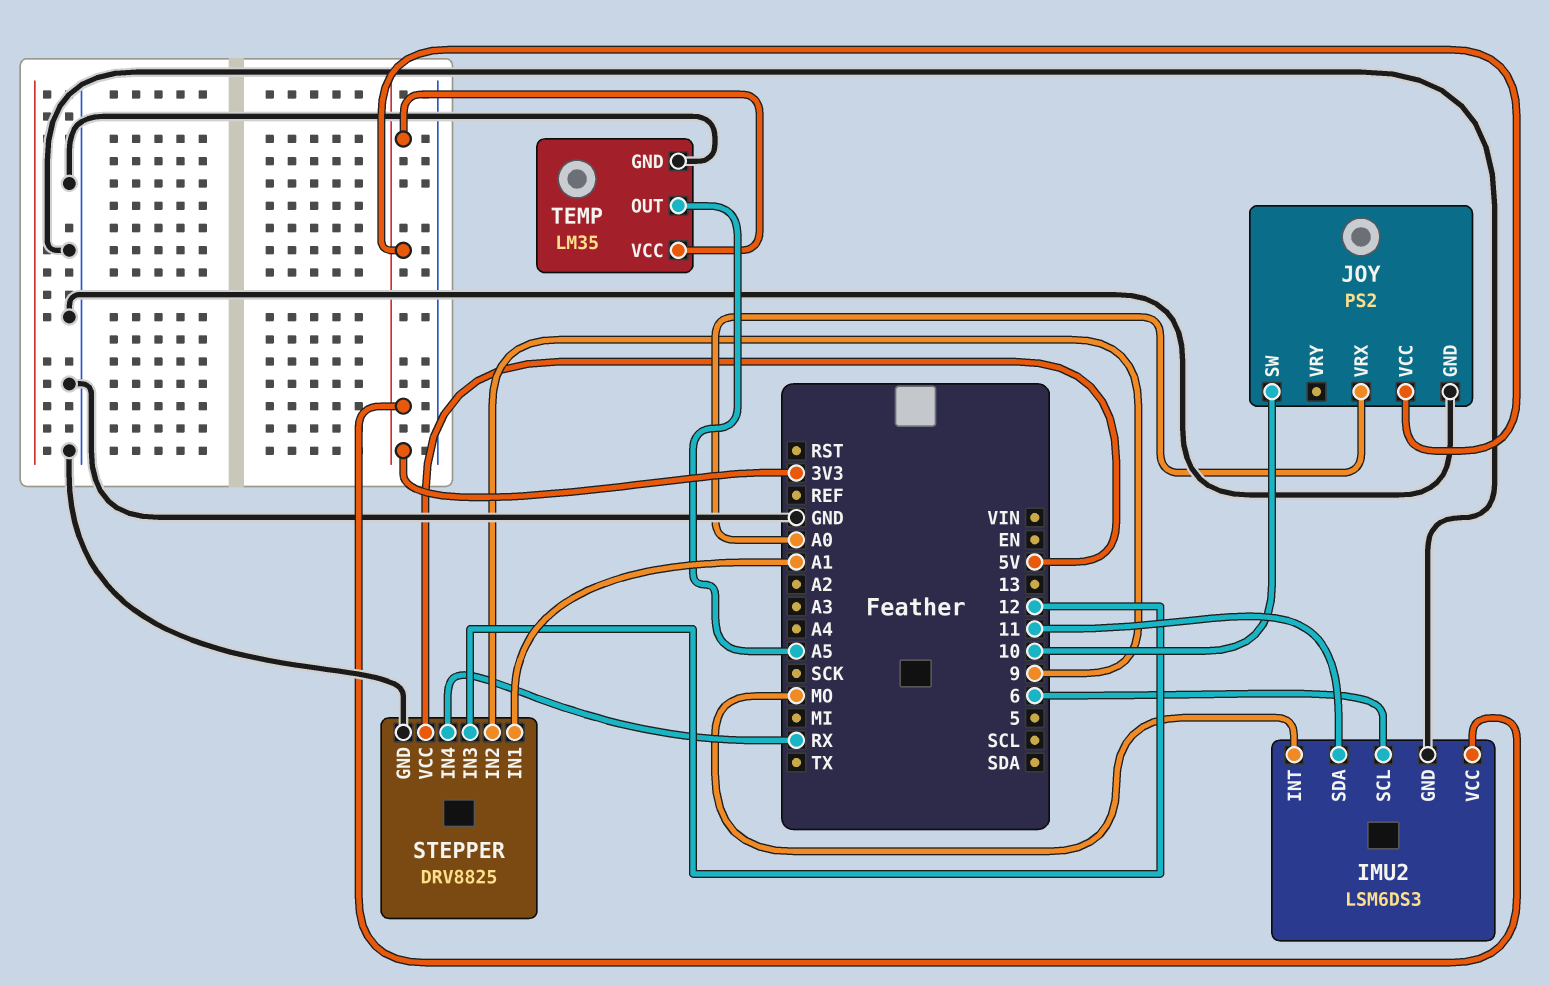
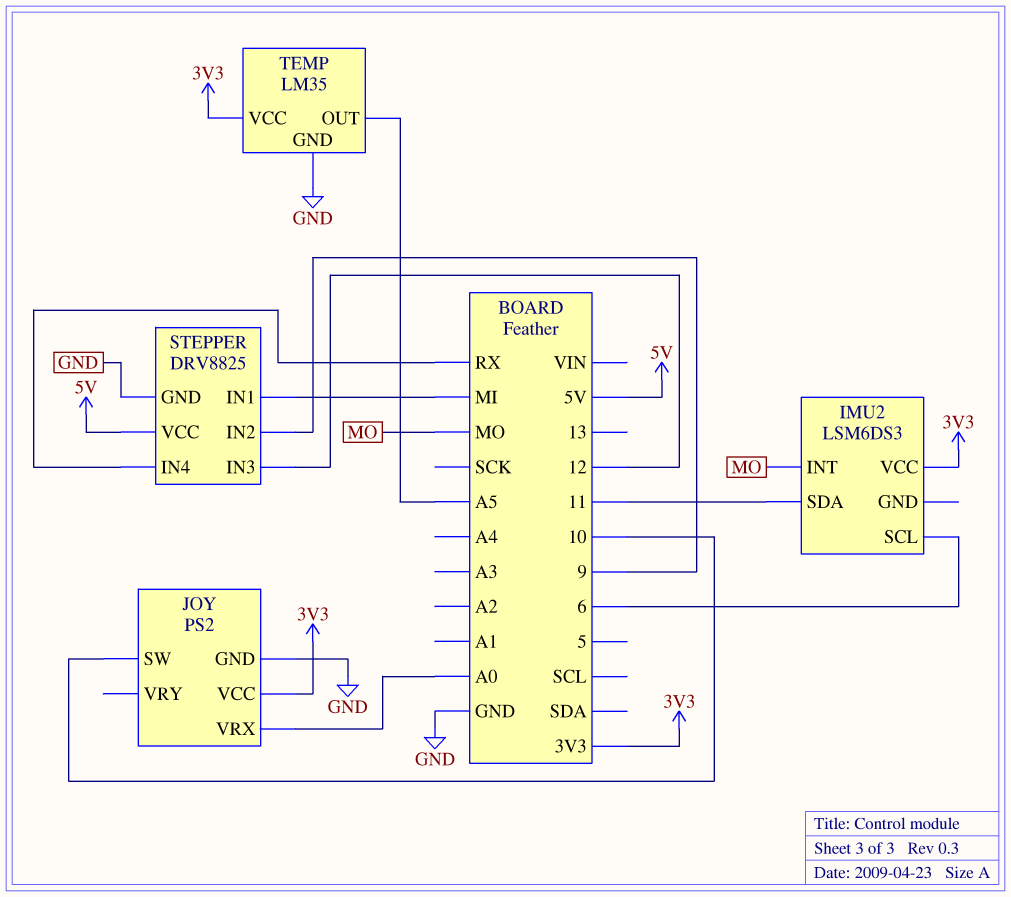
IMU2 pin GND: GND -> none
STEPPER pin IN1: A1 -> MI

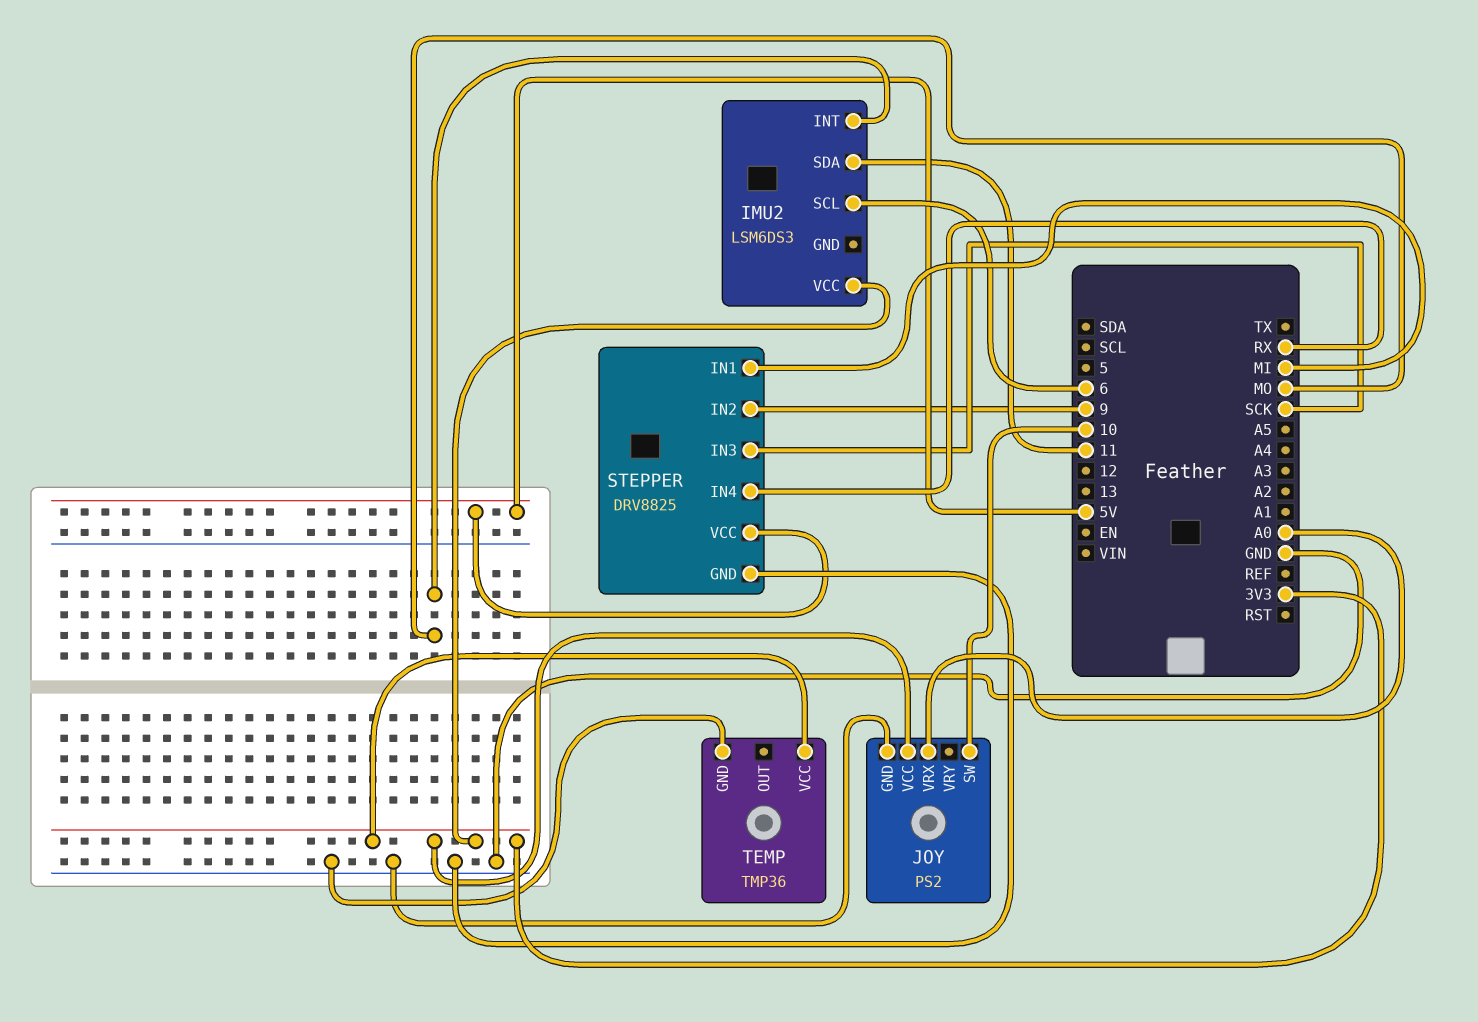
STEPPER pin IN3: 12 -> SCK
TEMP: LM35 -> TMP36
TEMP pin OUT: A5 -> none

